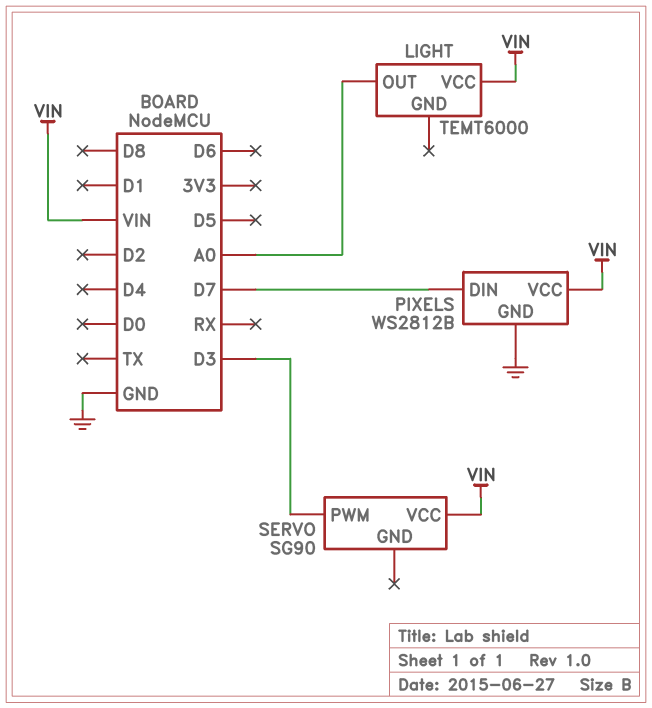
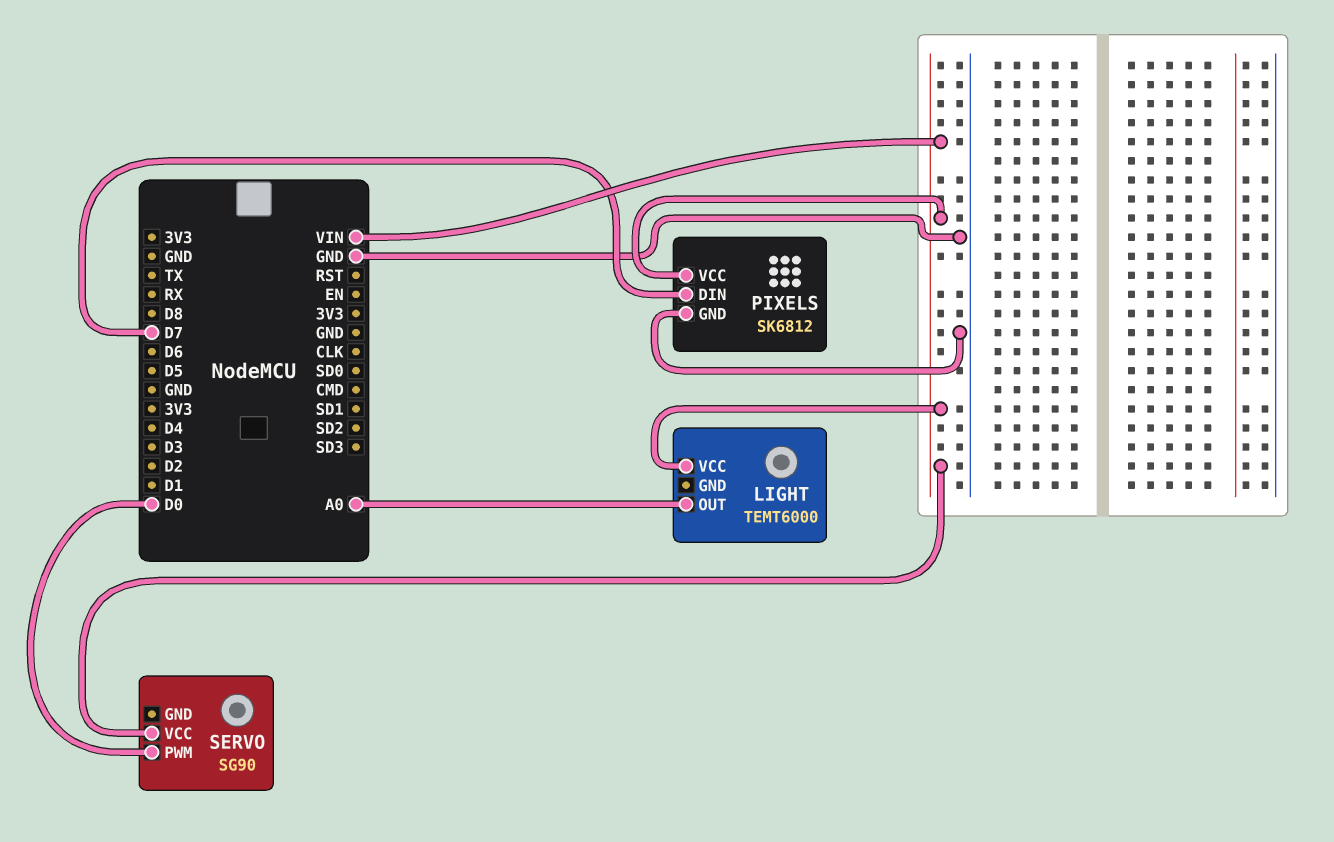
PIXELS: WS2812B -> SK6812
SERVO pin PWM: D3 -> D0

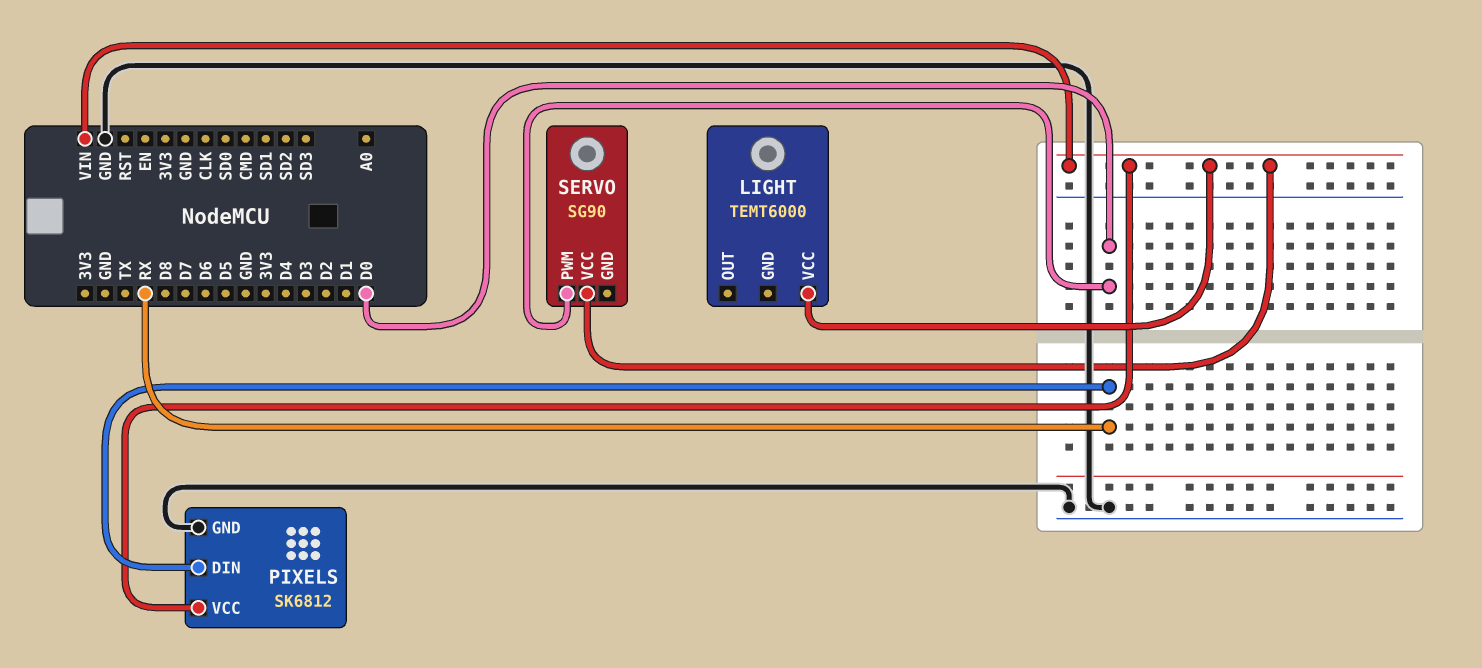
LIGHT pin OUT: A0 -> none
PIXELS pin DIN: D7 -> RX

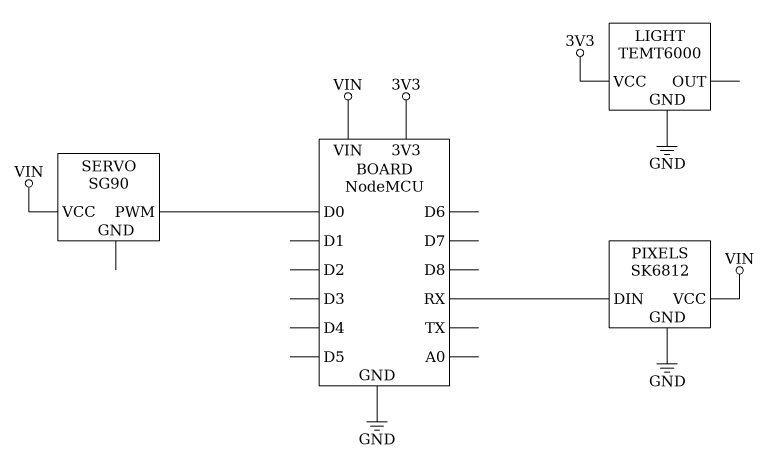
LIGHT pin GND: none -> GND
LIGHT pin VCC: VIN -> 3V3

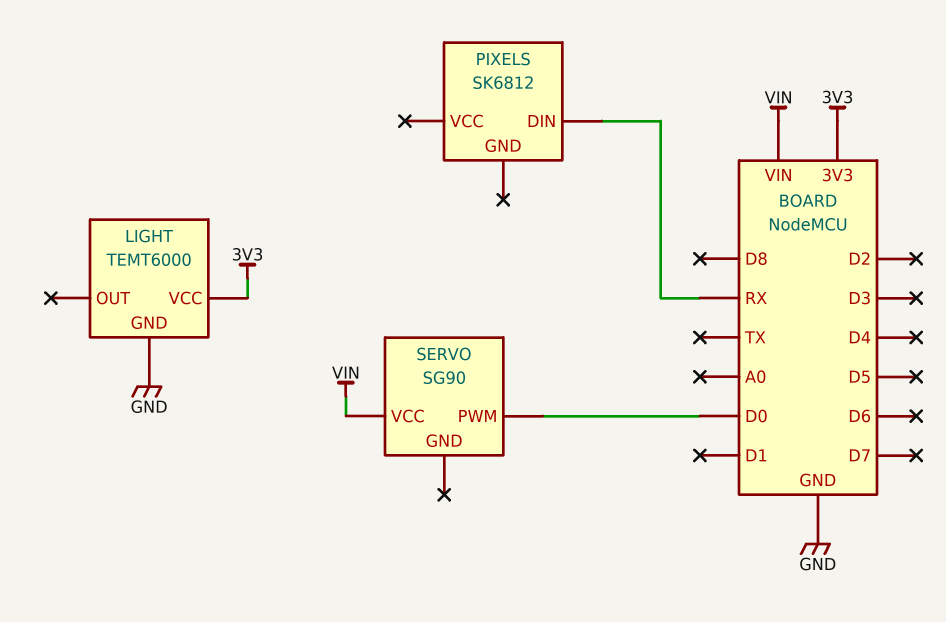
PIXELS pin GND: GND -> none
PIXELS pin VCC: VIN -> none

